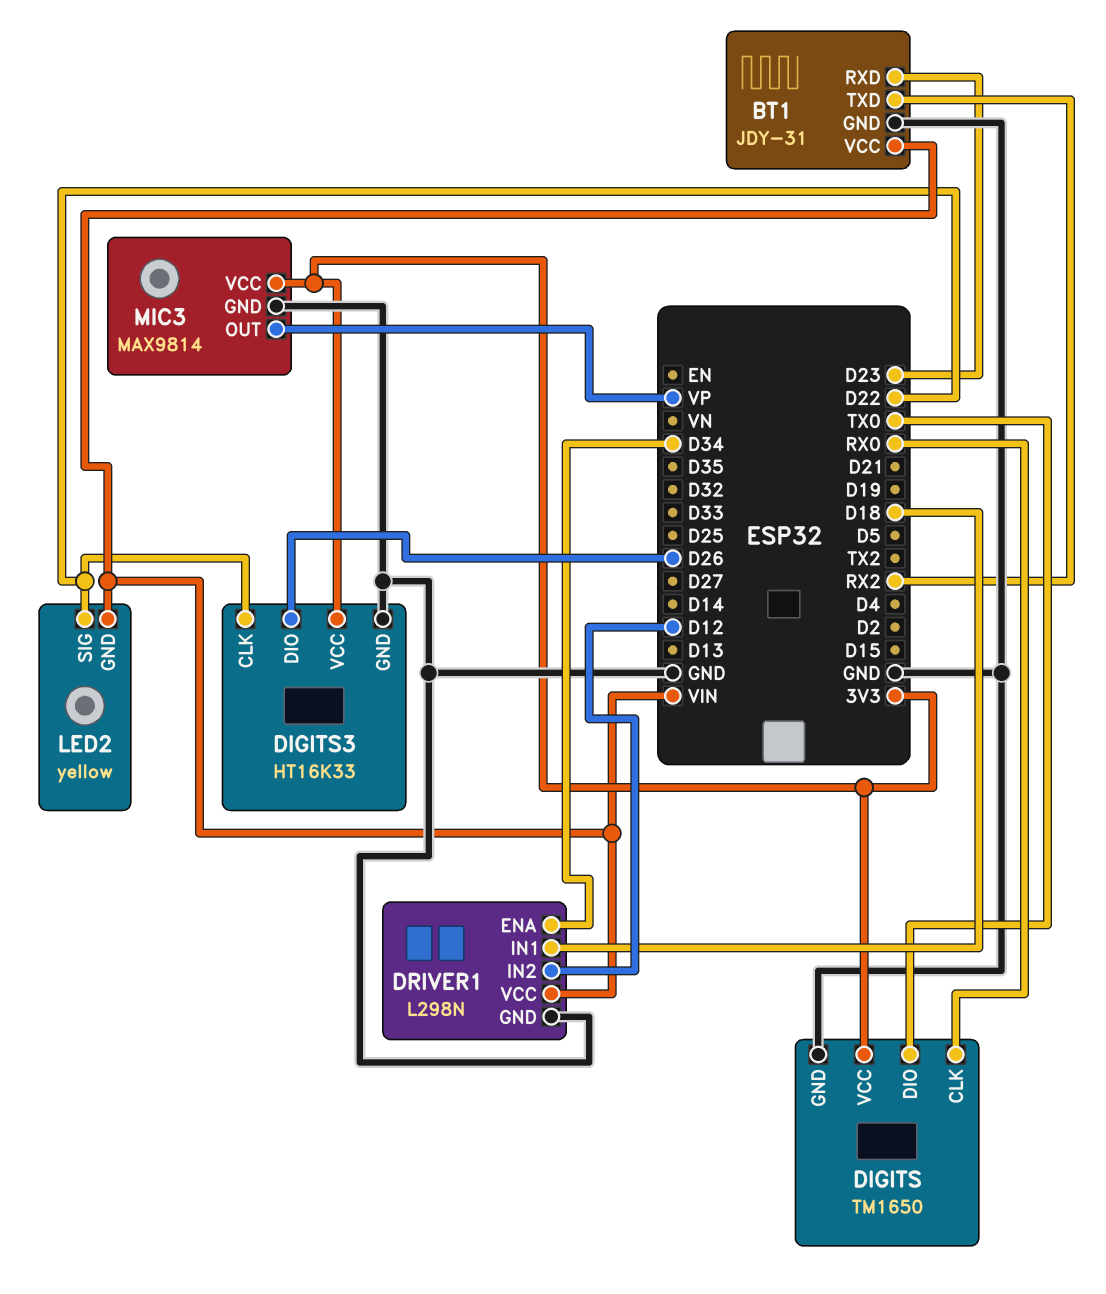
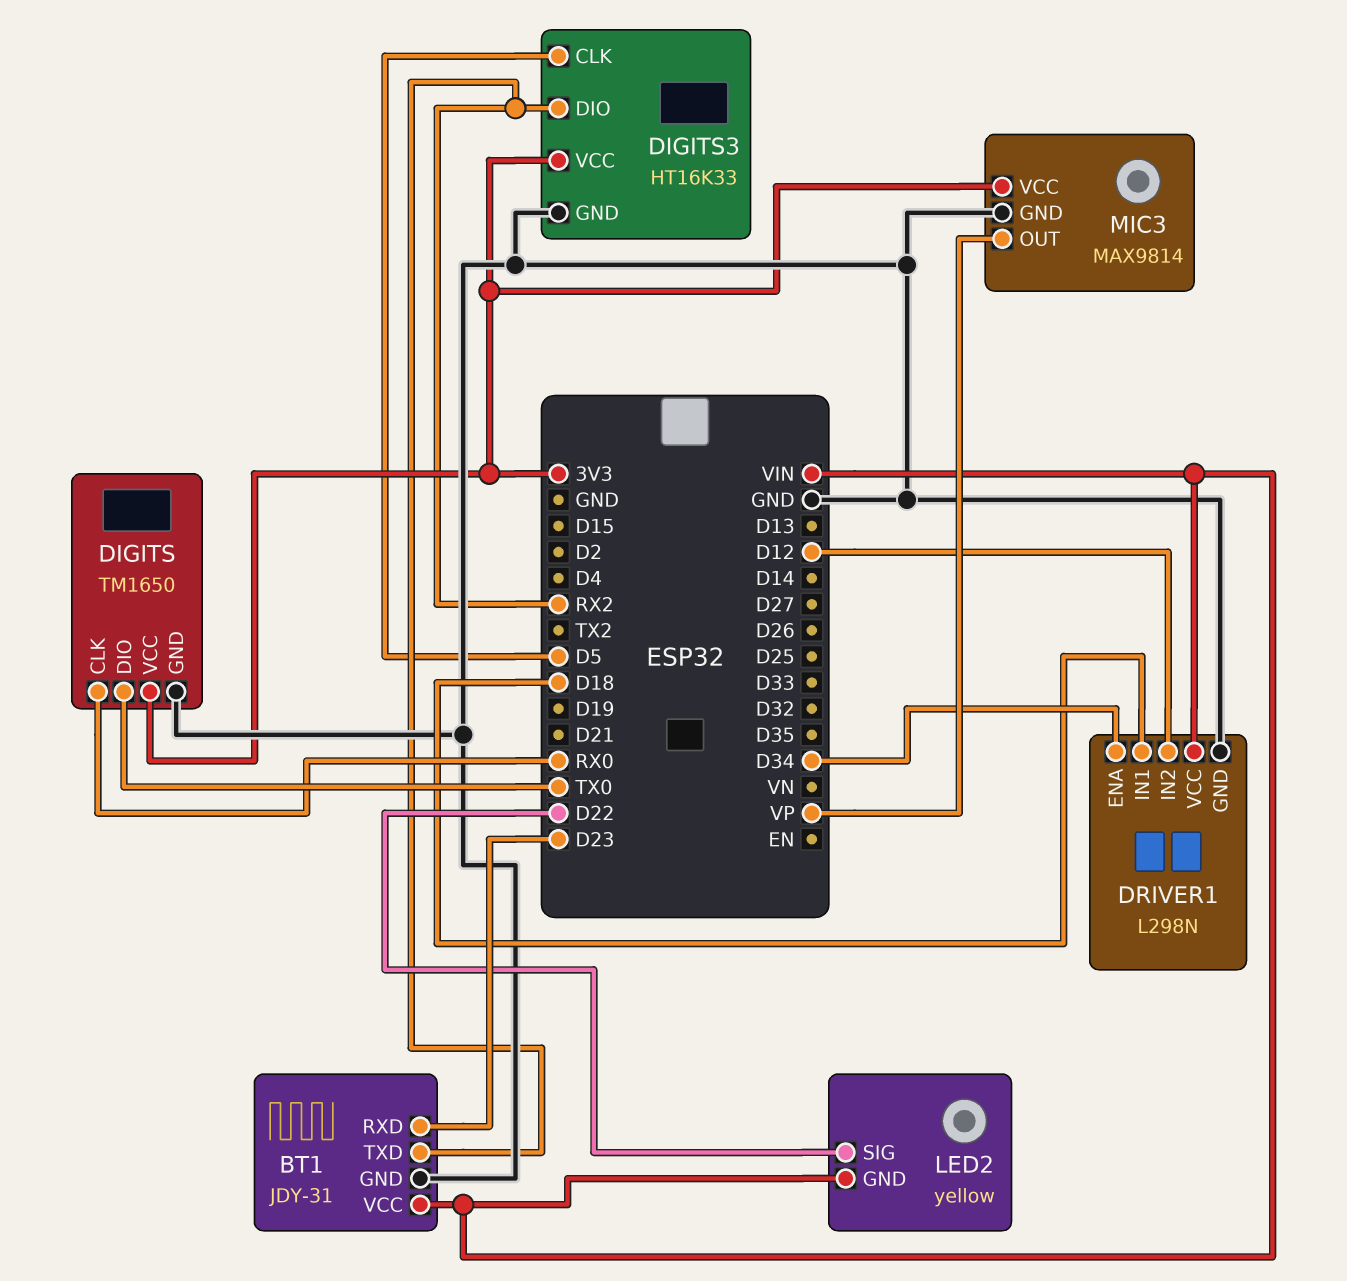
DIGITS3 pin CLK: D22 -> D5
DIGITS3 pin DIO: D26 -> RX2

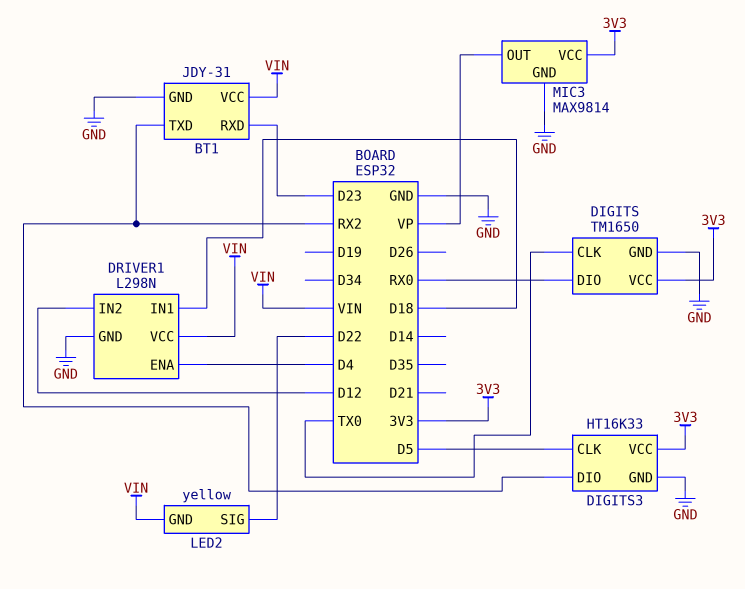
DIGITS pin CLK: RX0 -> TX0
DIGITS pin DIO: TX0 -> RX0
DRIVER1 pin ENA: D34 -> D4

